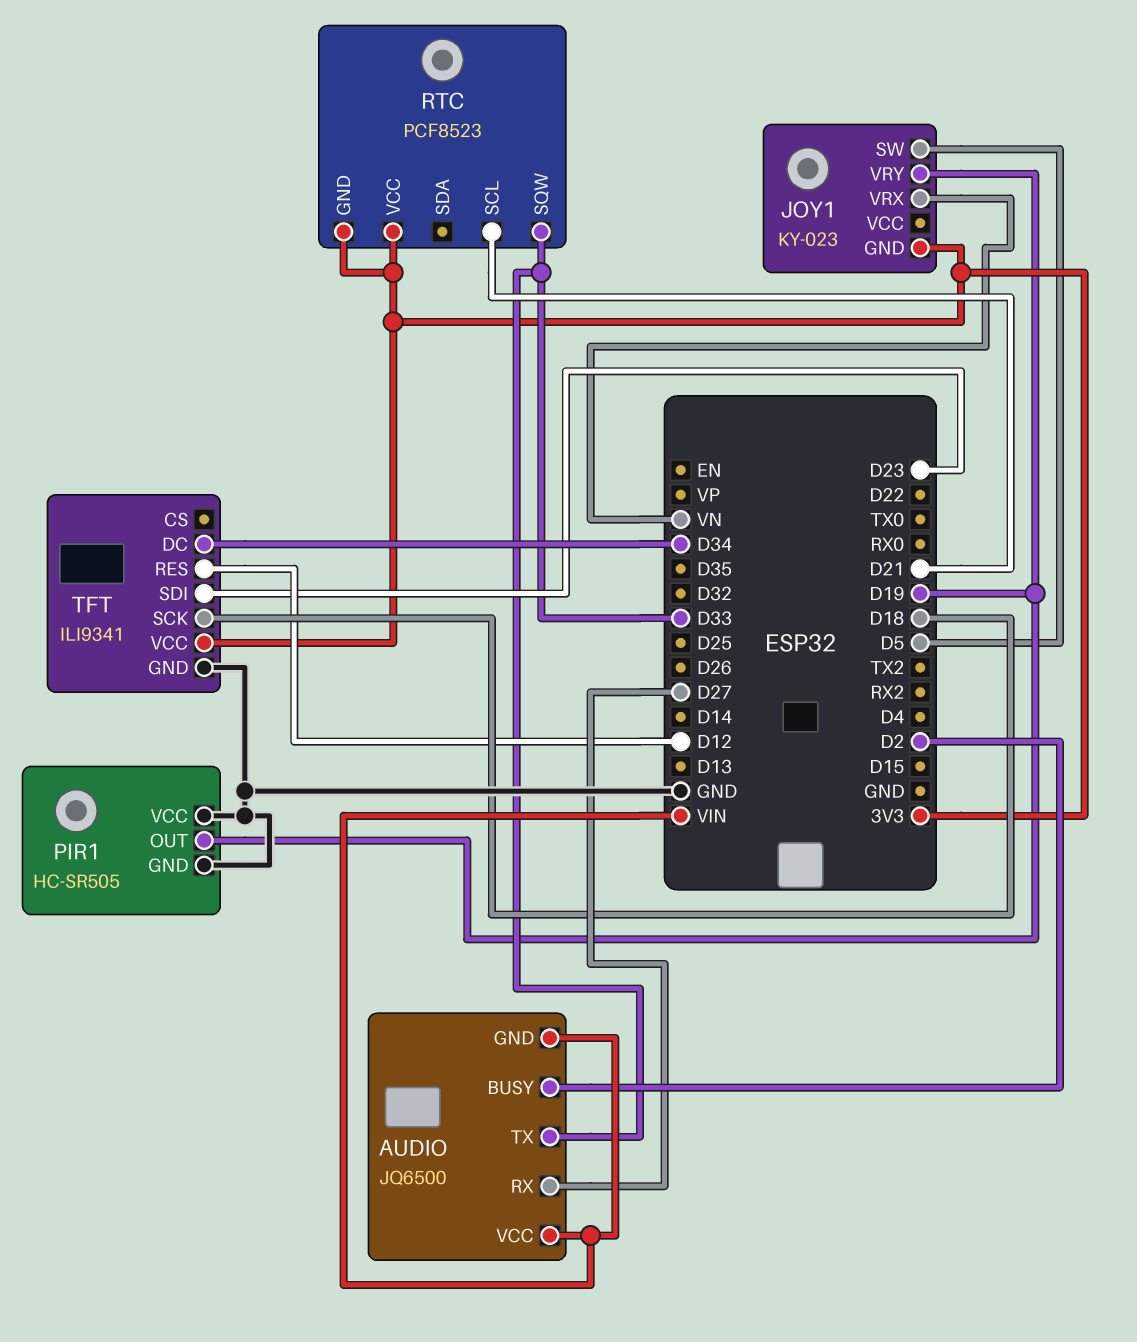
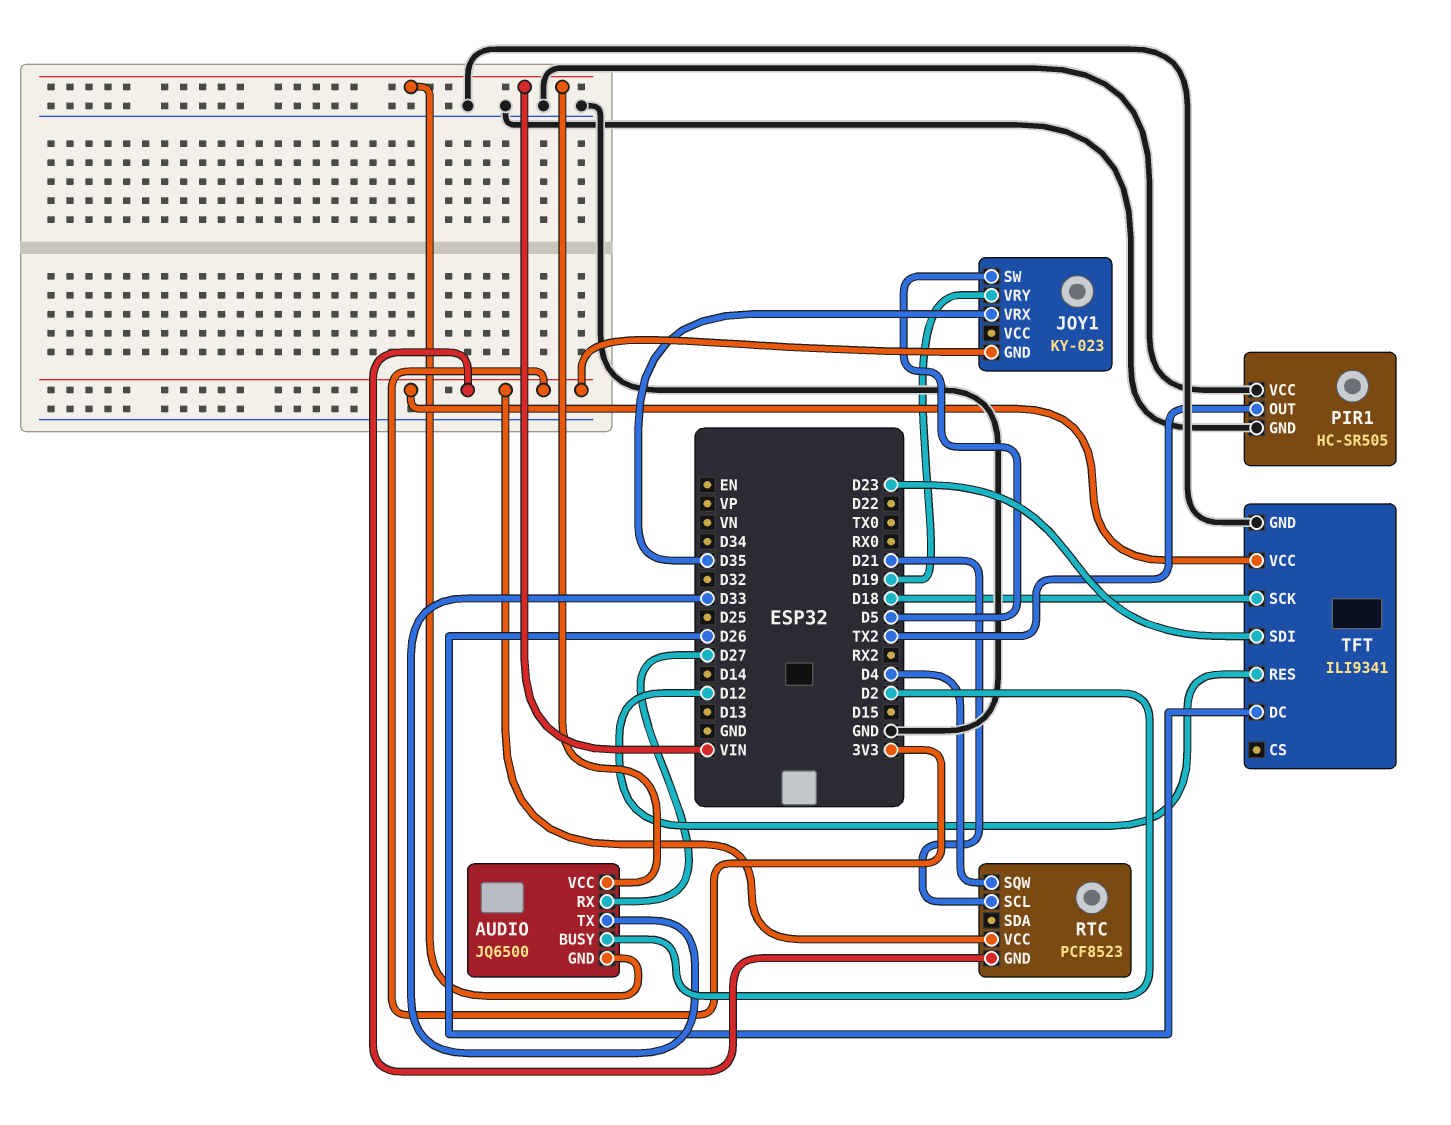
JOY1 pin VRX: VN -> D35
PIR1 pin OUT: D19 -> TX2
RTC pin SQW: D33 -> D4
TFT pin DC: D34 -> D26

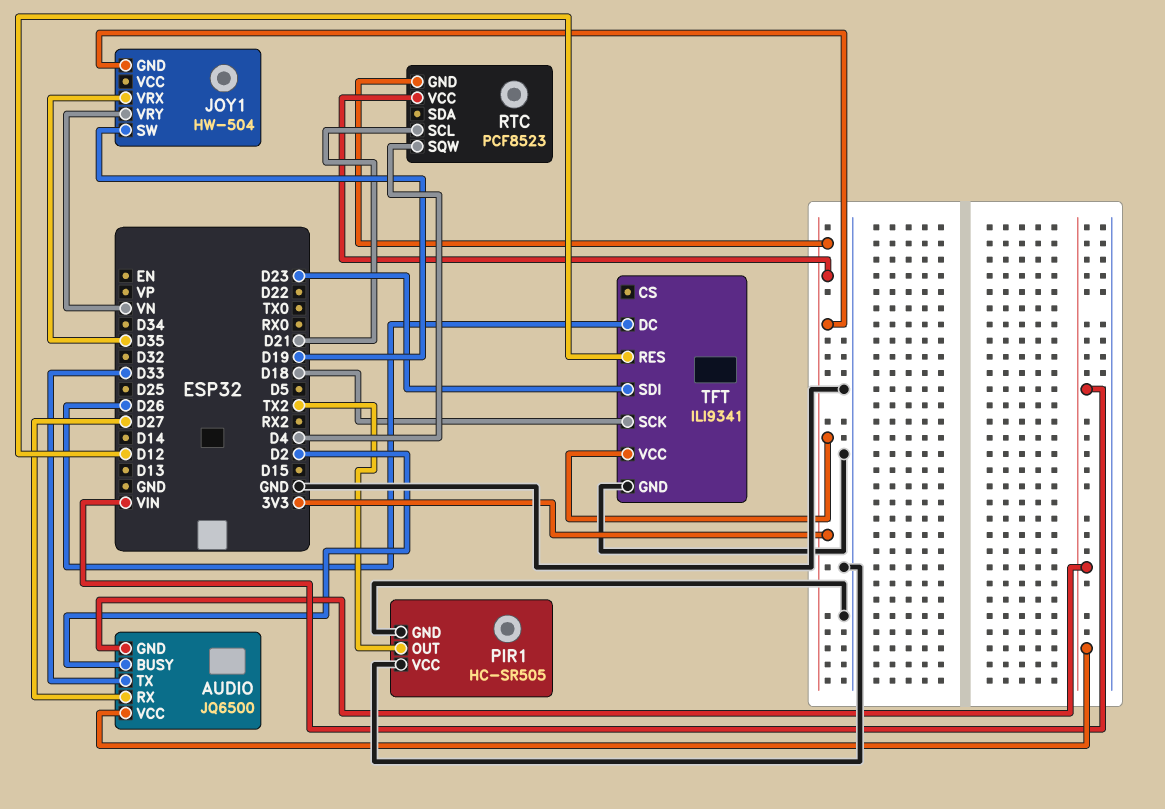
JOY1: KY-023 -> HW-504
JOY1 pin SW: D5 -> D19
JOY1 pin VRY: D19 -> VN

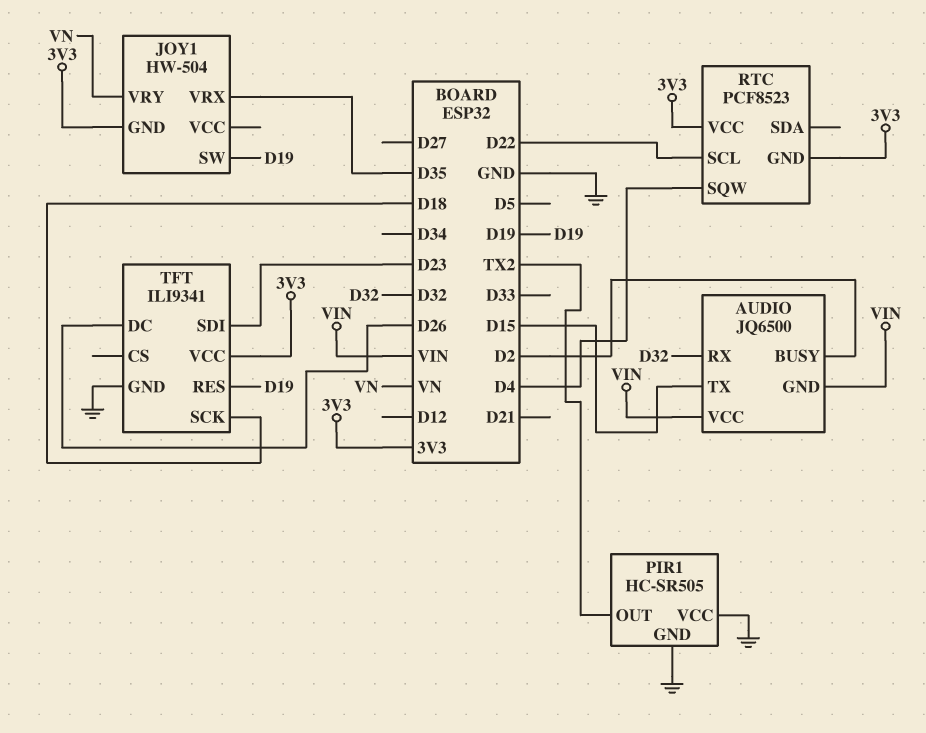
AUDIO pin RX: D27 -> D32
AUDIO pin TX: D33 -> D15
RTC pin SCL: D21 -> D22
TFT pin RES: D12 -> D19

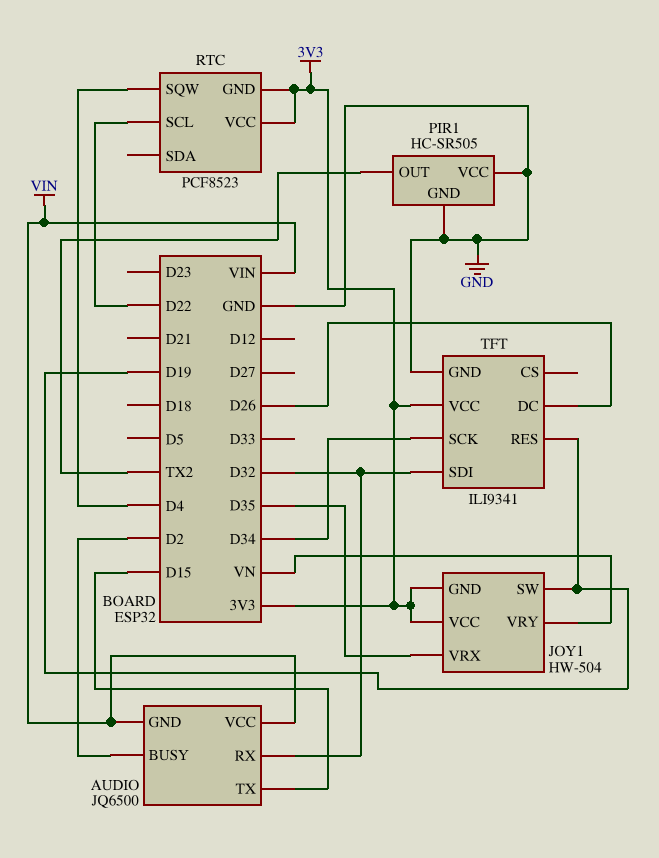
JOY1 pin VCC: none -> 3V3
TFT pin SCK: D18 -> D34
TFT pin SDI: D23 -> D32

